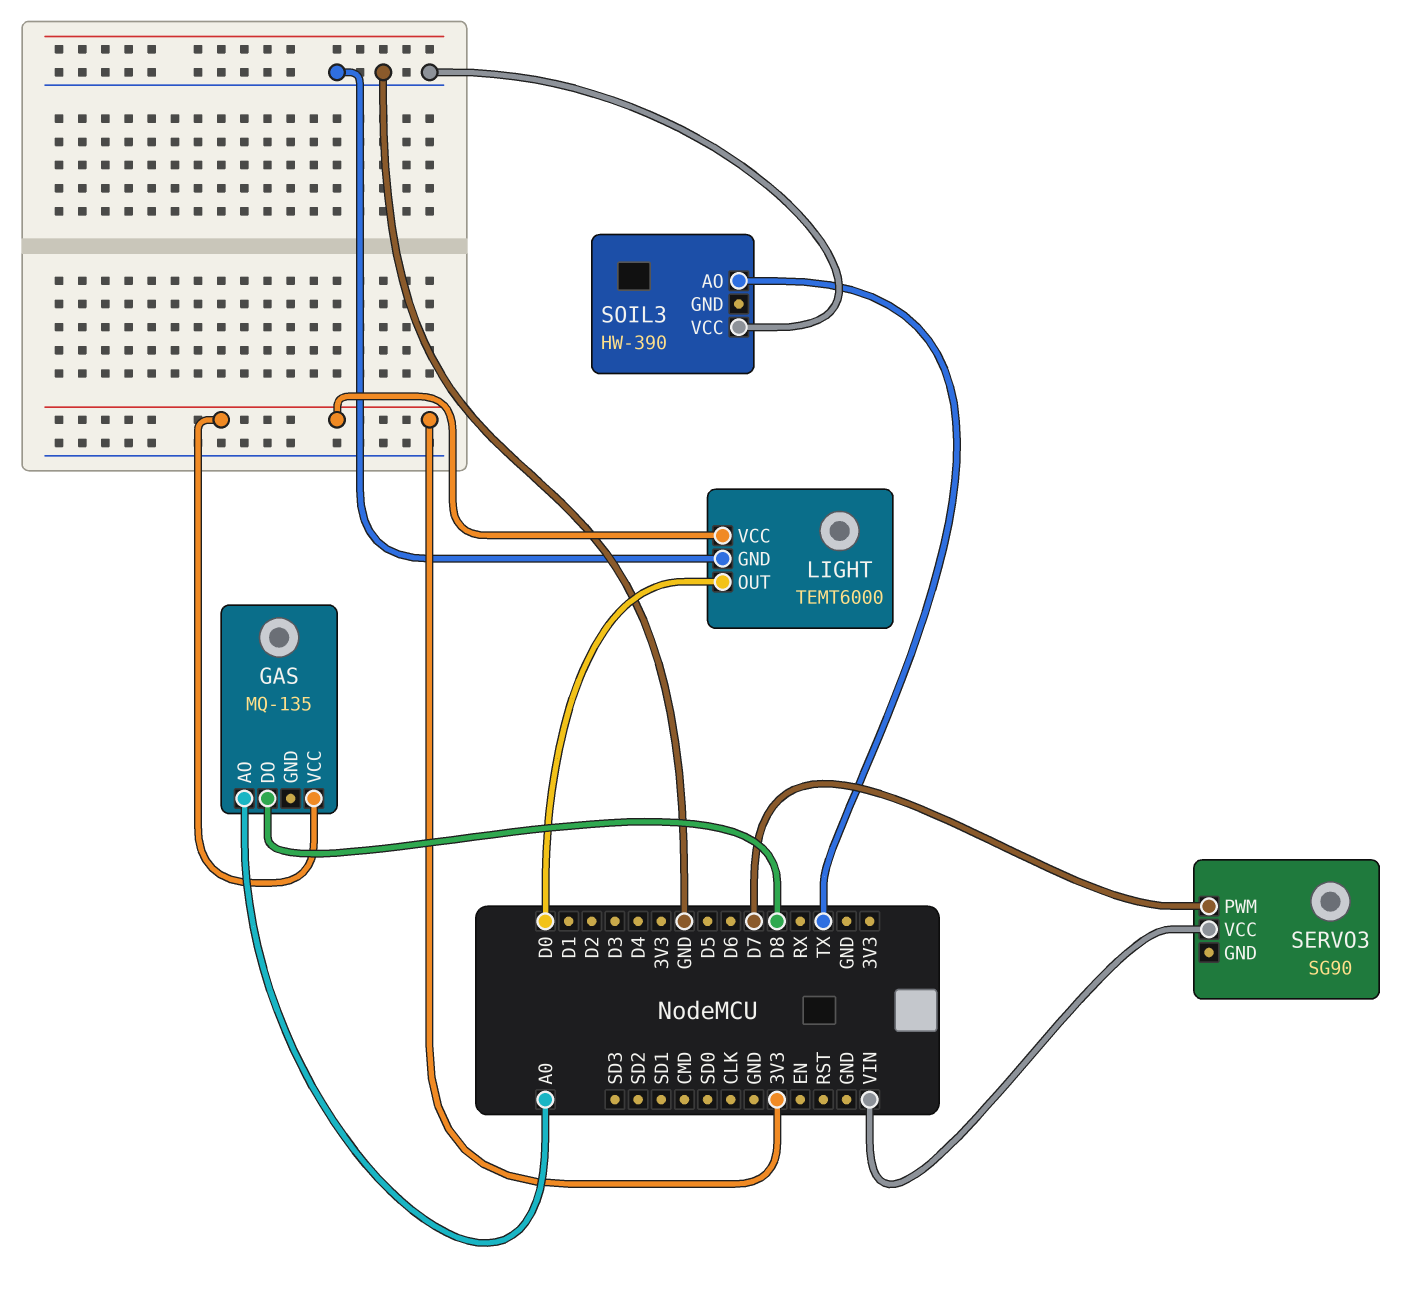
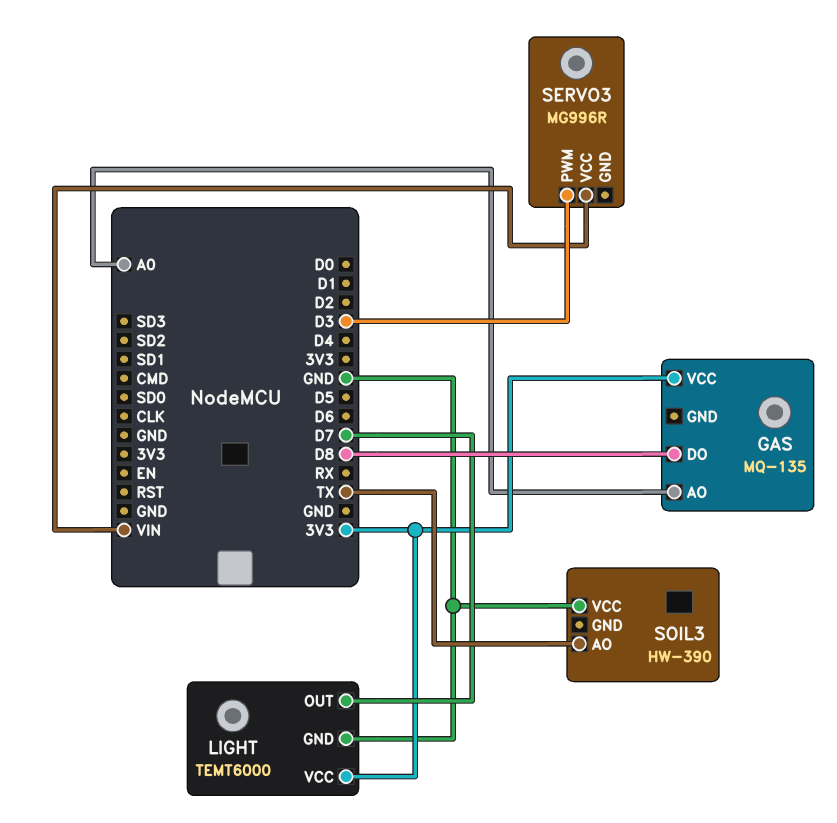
LIGHT pin OUT: D0 -> D7
SERVO3: SG90 -> MG996R
SERVO3 pin PWM: D7 -> D3

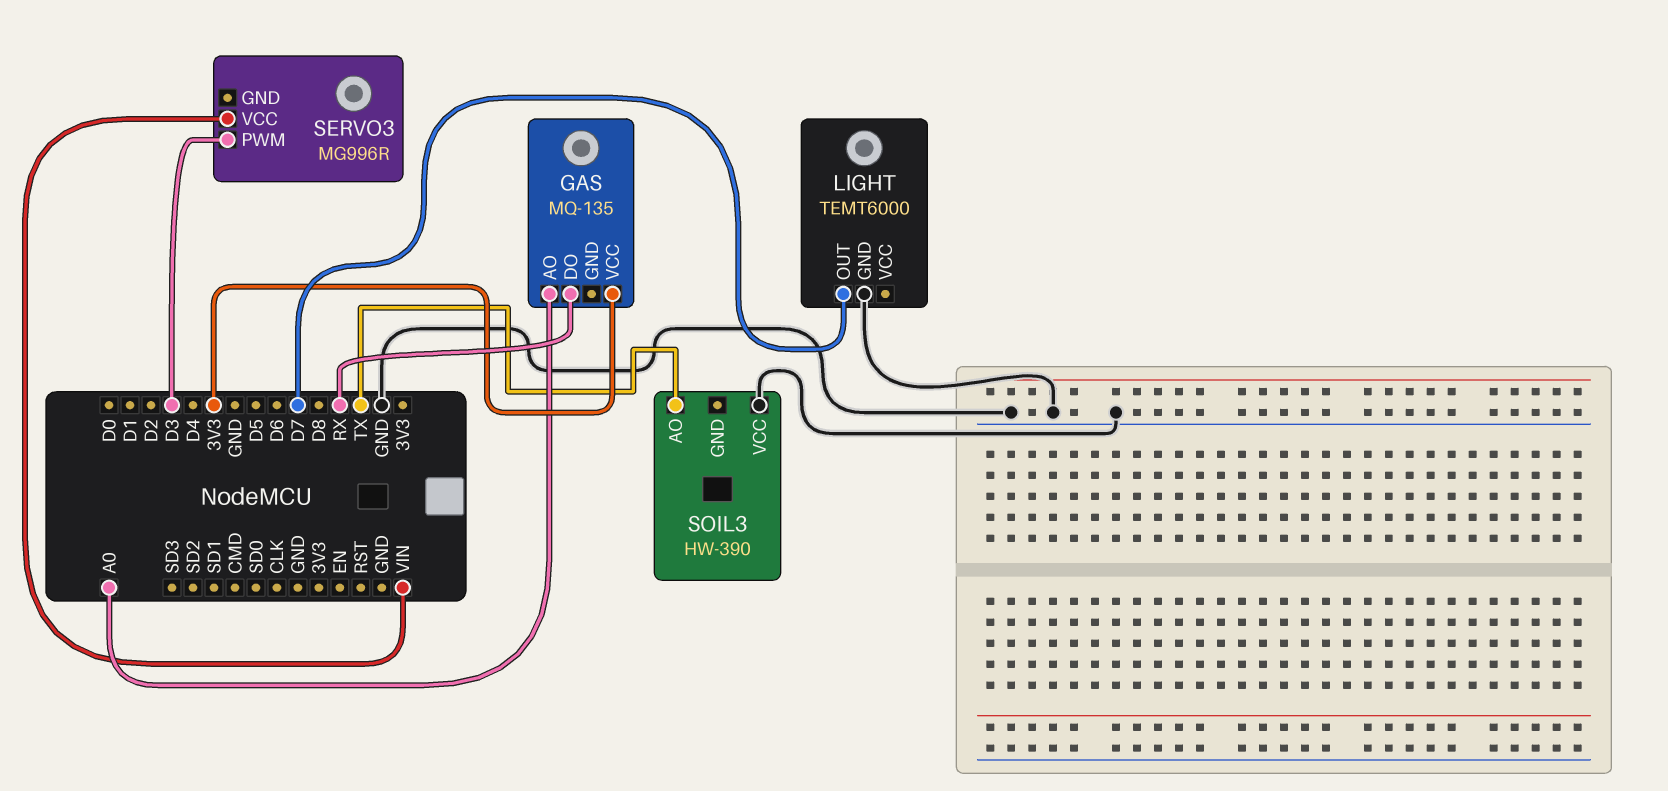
GAS pin DO: D8 -> RX
LIGHT pin VCC: 3V3 -> none

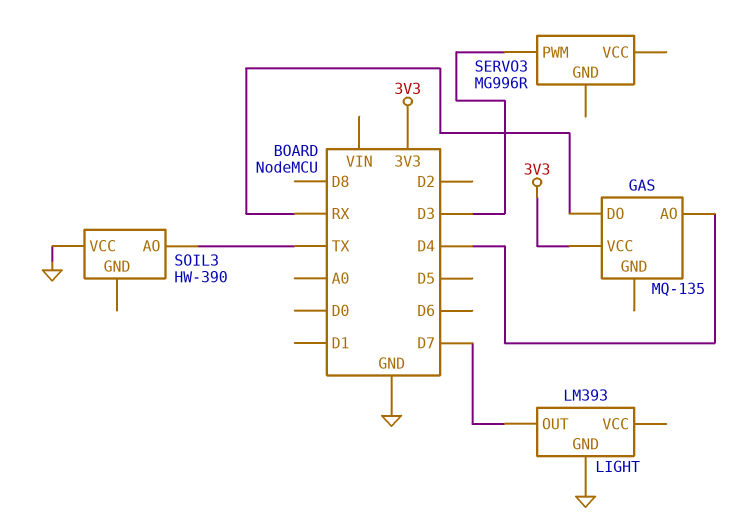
GAS pin AO: A0 -> D4
LIGHT: TEMT6000 -> LM393
SERVO3 pin VCC: VIN -> none

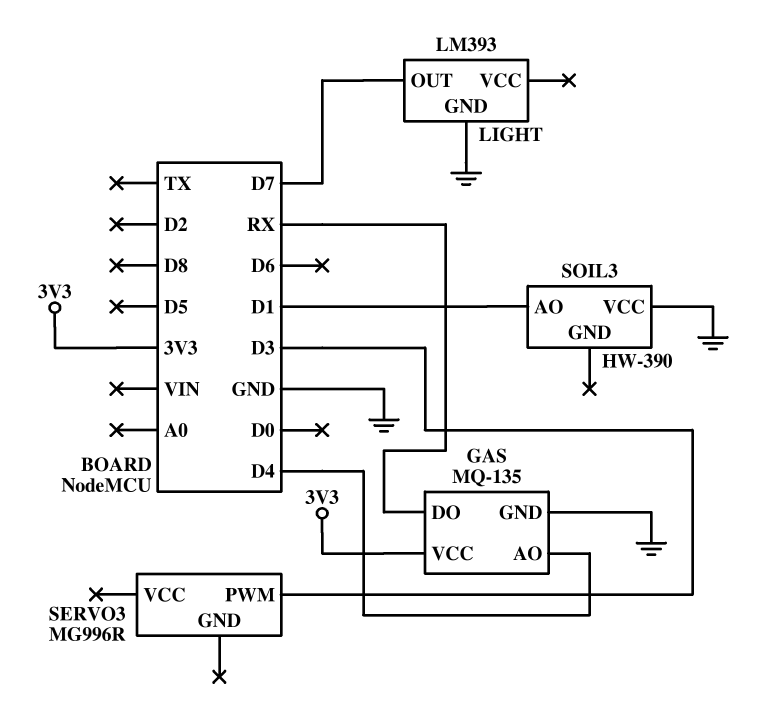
GAS pin GND: none -> GND
SOIL3 pin AO: TX -> D1

